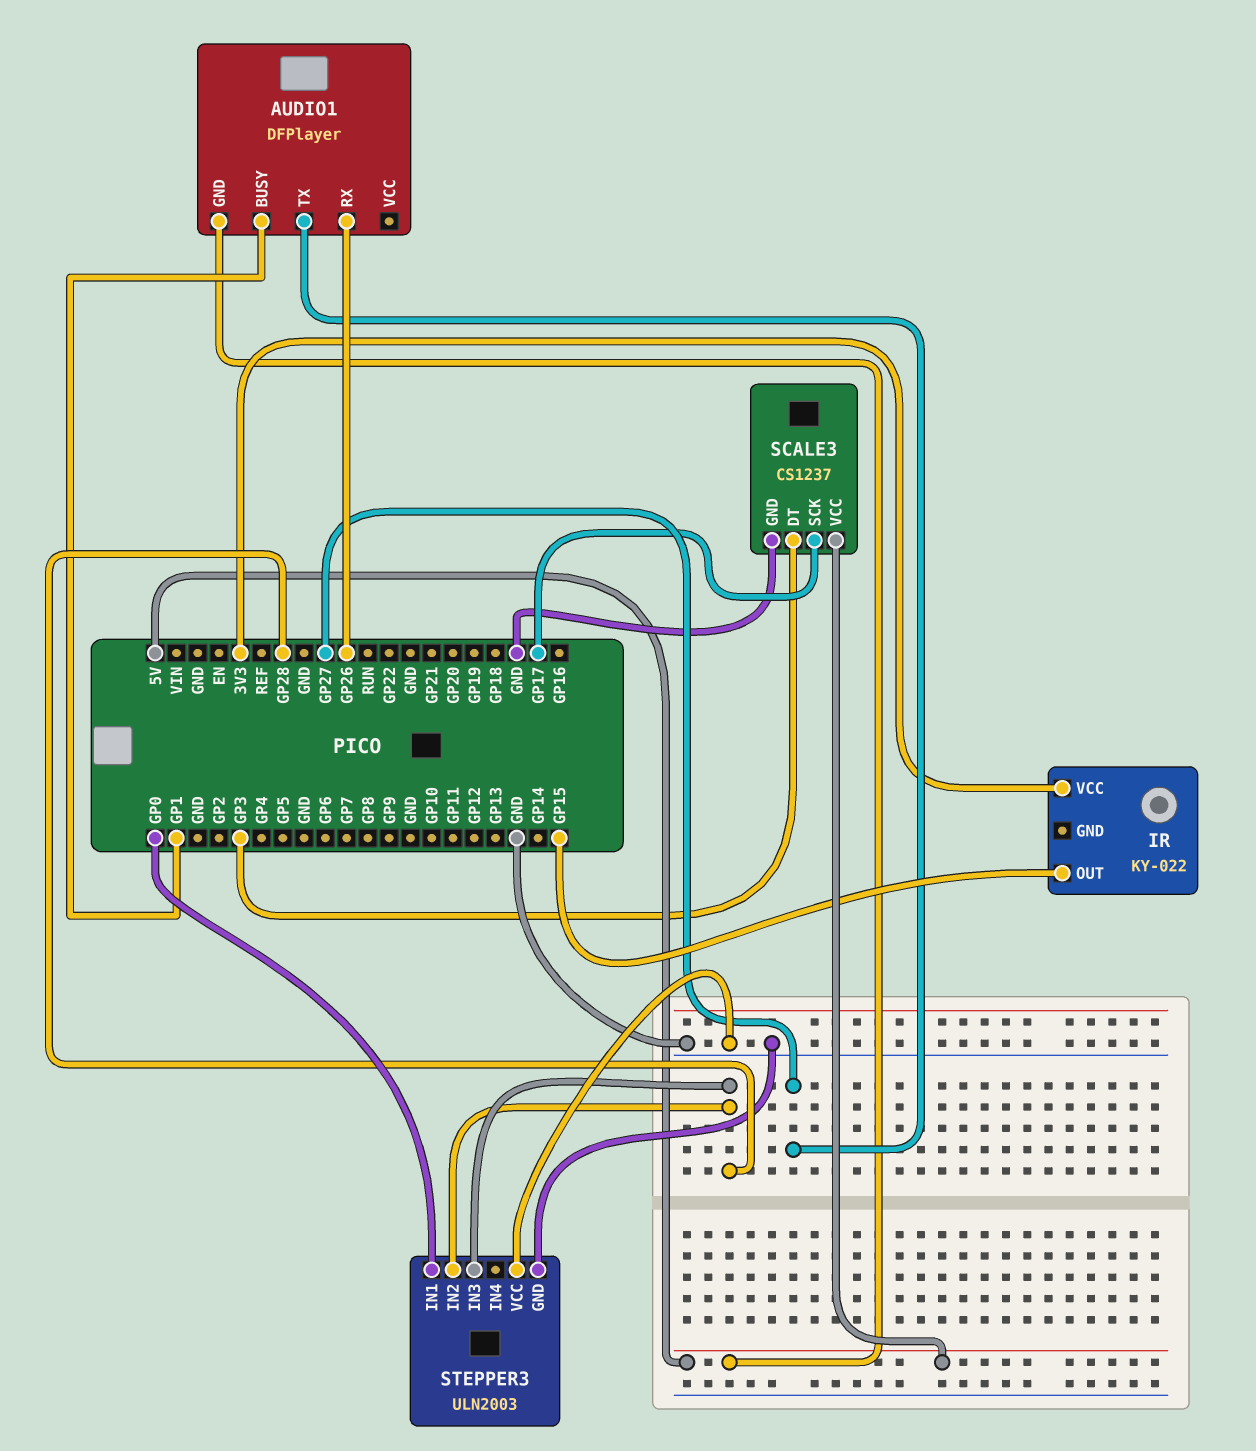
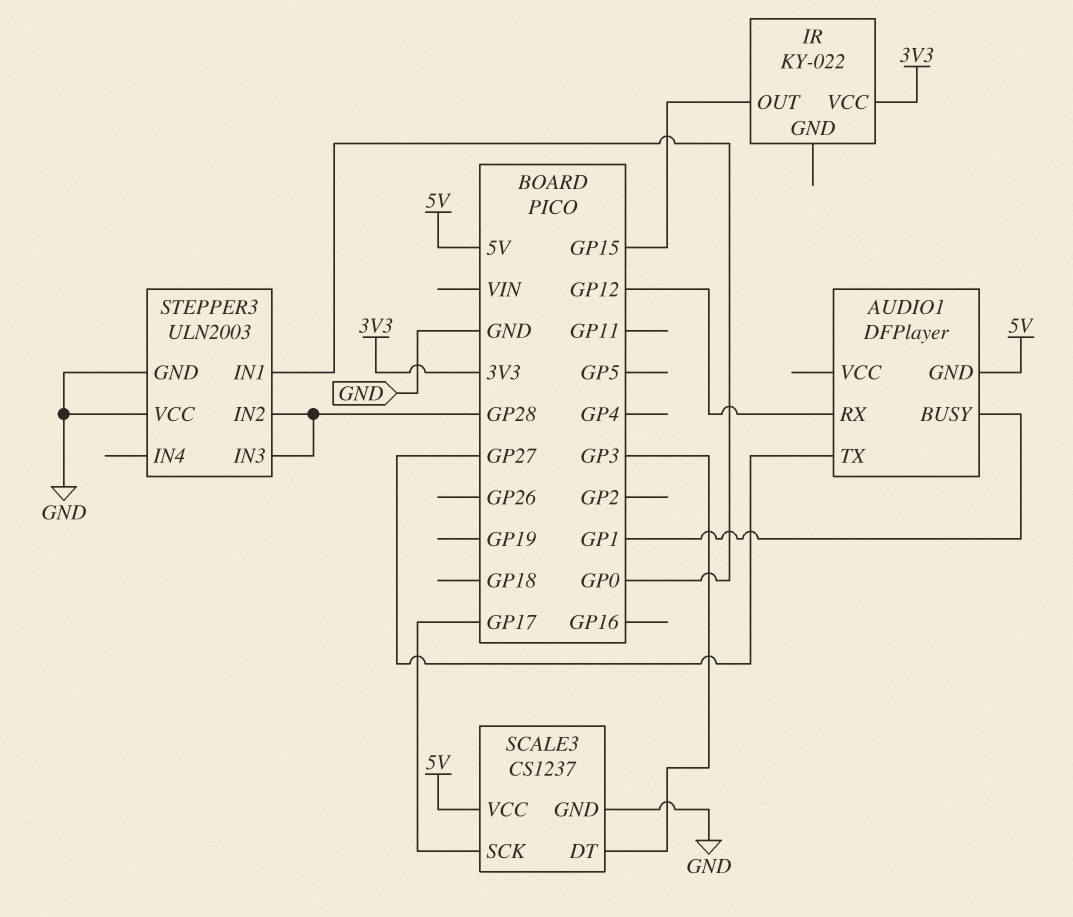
AUDIO1 pin RX: GP26 -> GP12

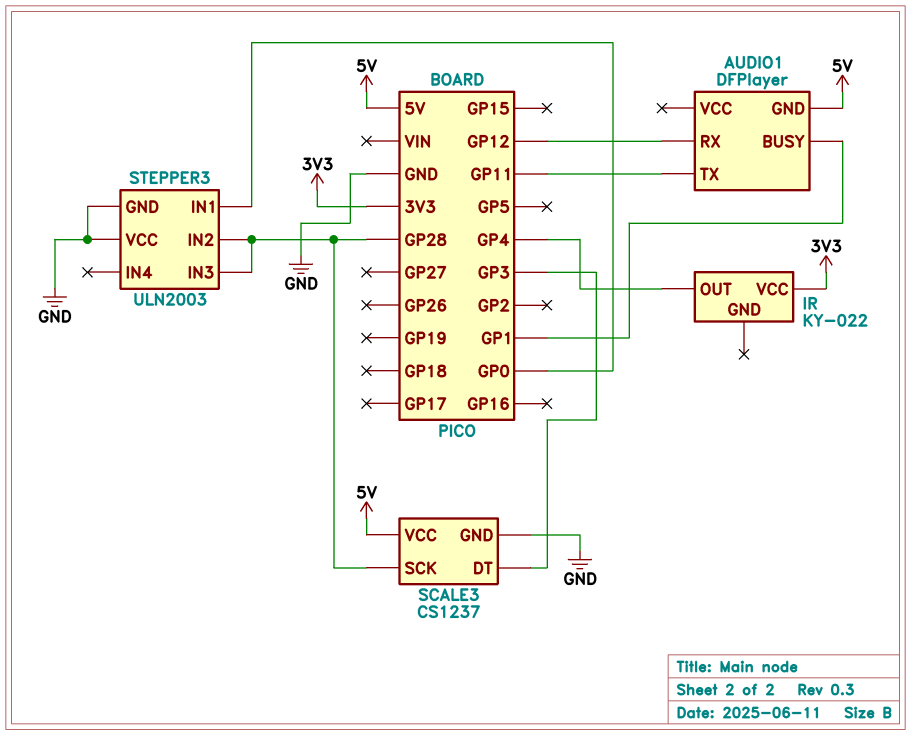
AUDIO1 pin TX: GP27 -> GP11
IR pin OUT: GP15 -> GP4
SCALE3 pin SCK: GP17 -> GP28

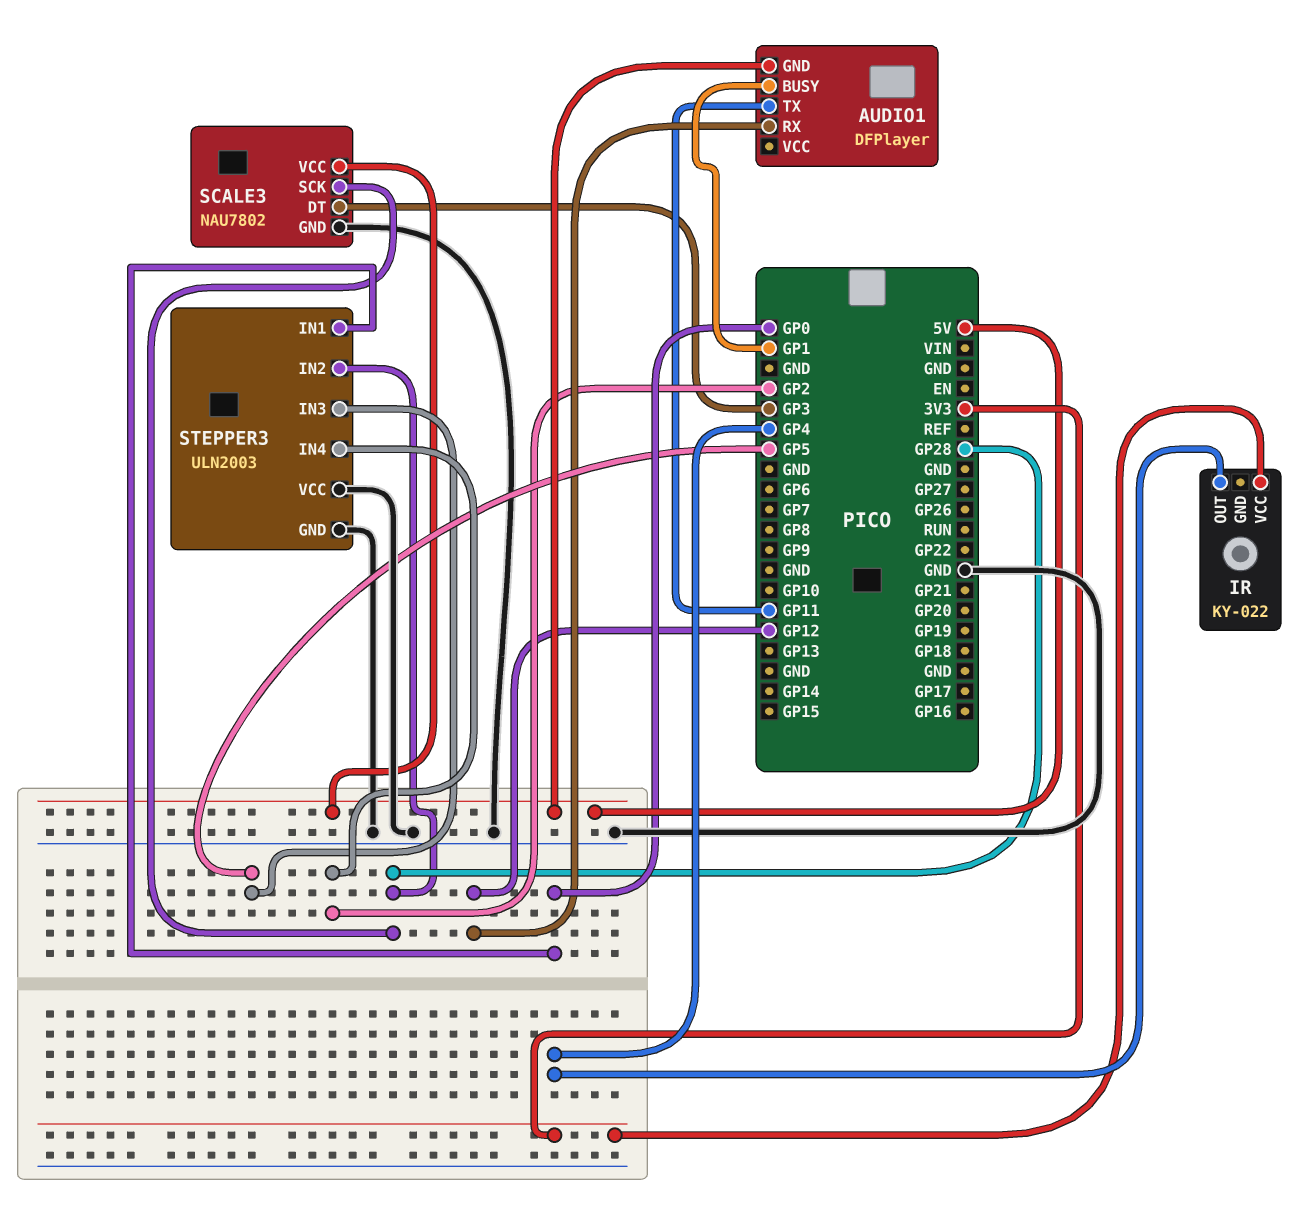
SCALE3: CS1237 -> NAU7802
STEPPER3 pin IN3: GP28 -> GP5
STEPPER3 pin IN4: none -> GP2

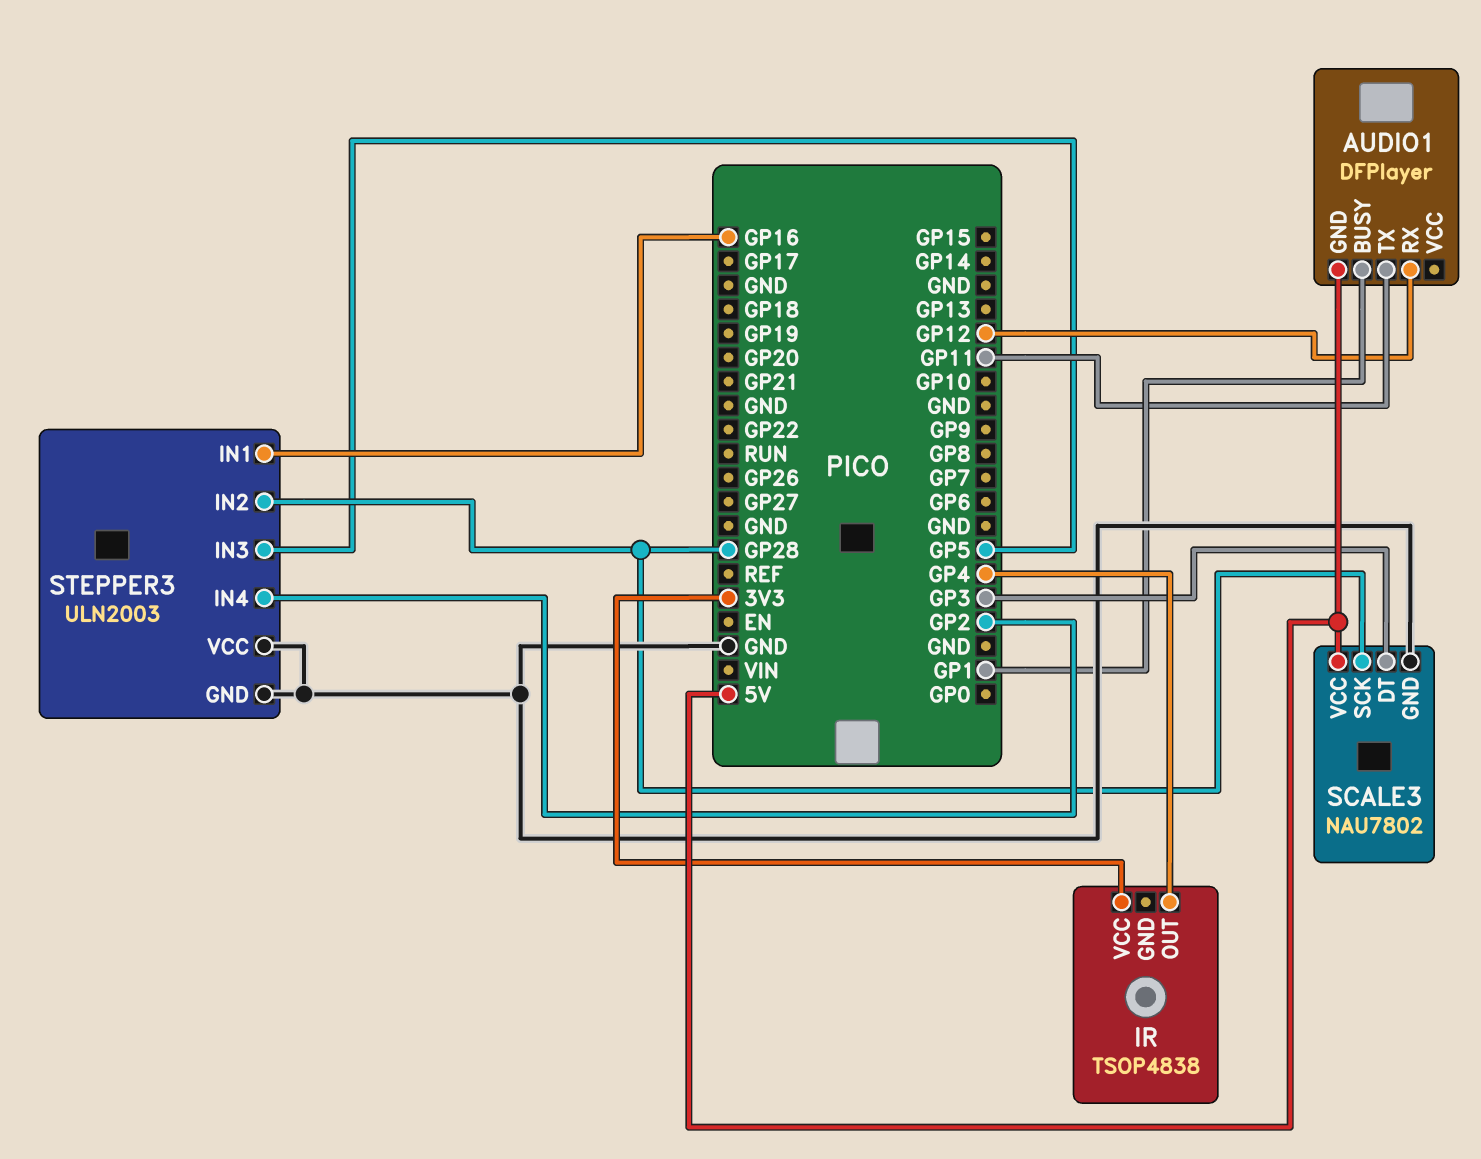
IR: KY-022 -> TSOP4838
STEPPER3 pin IN1: GP0 -> GP16

